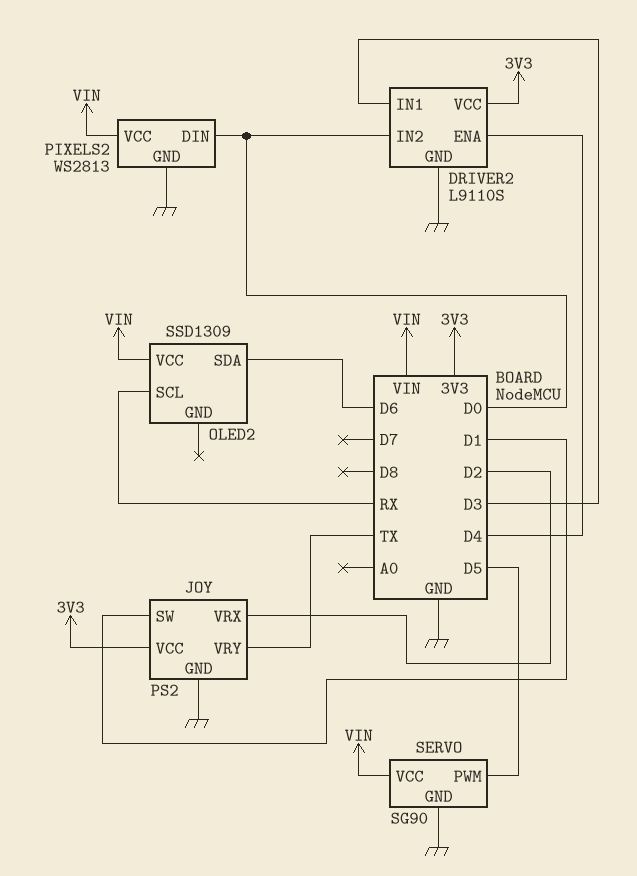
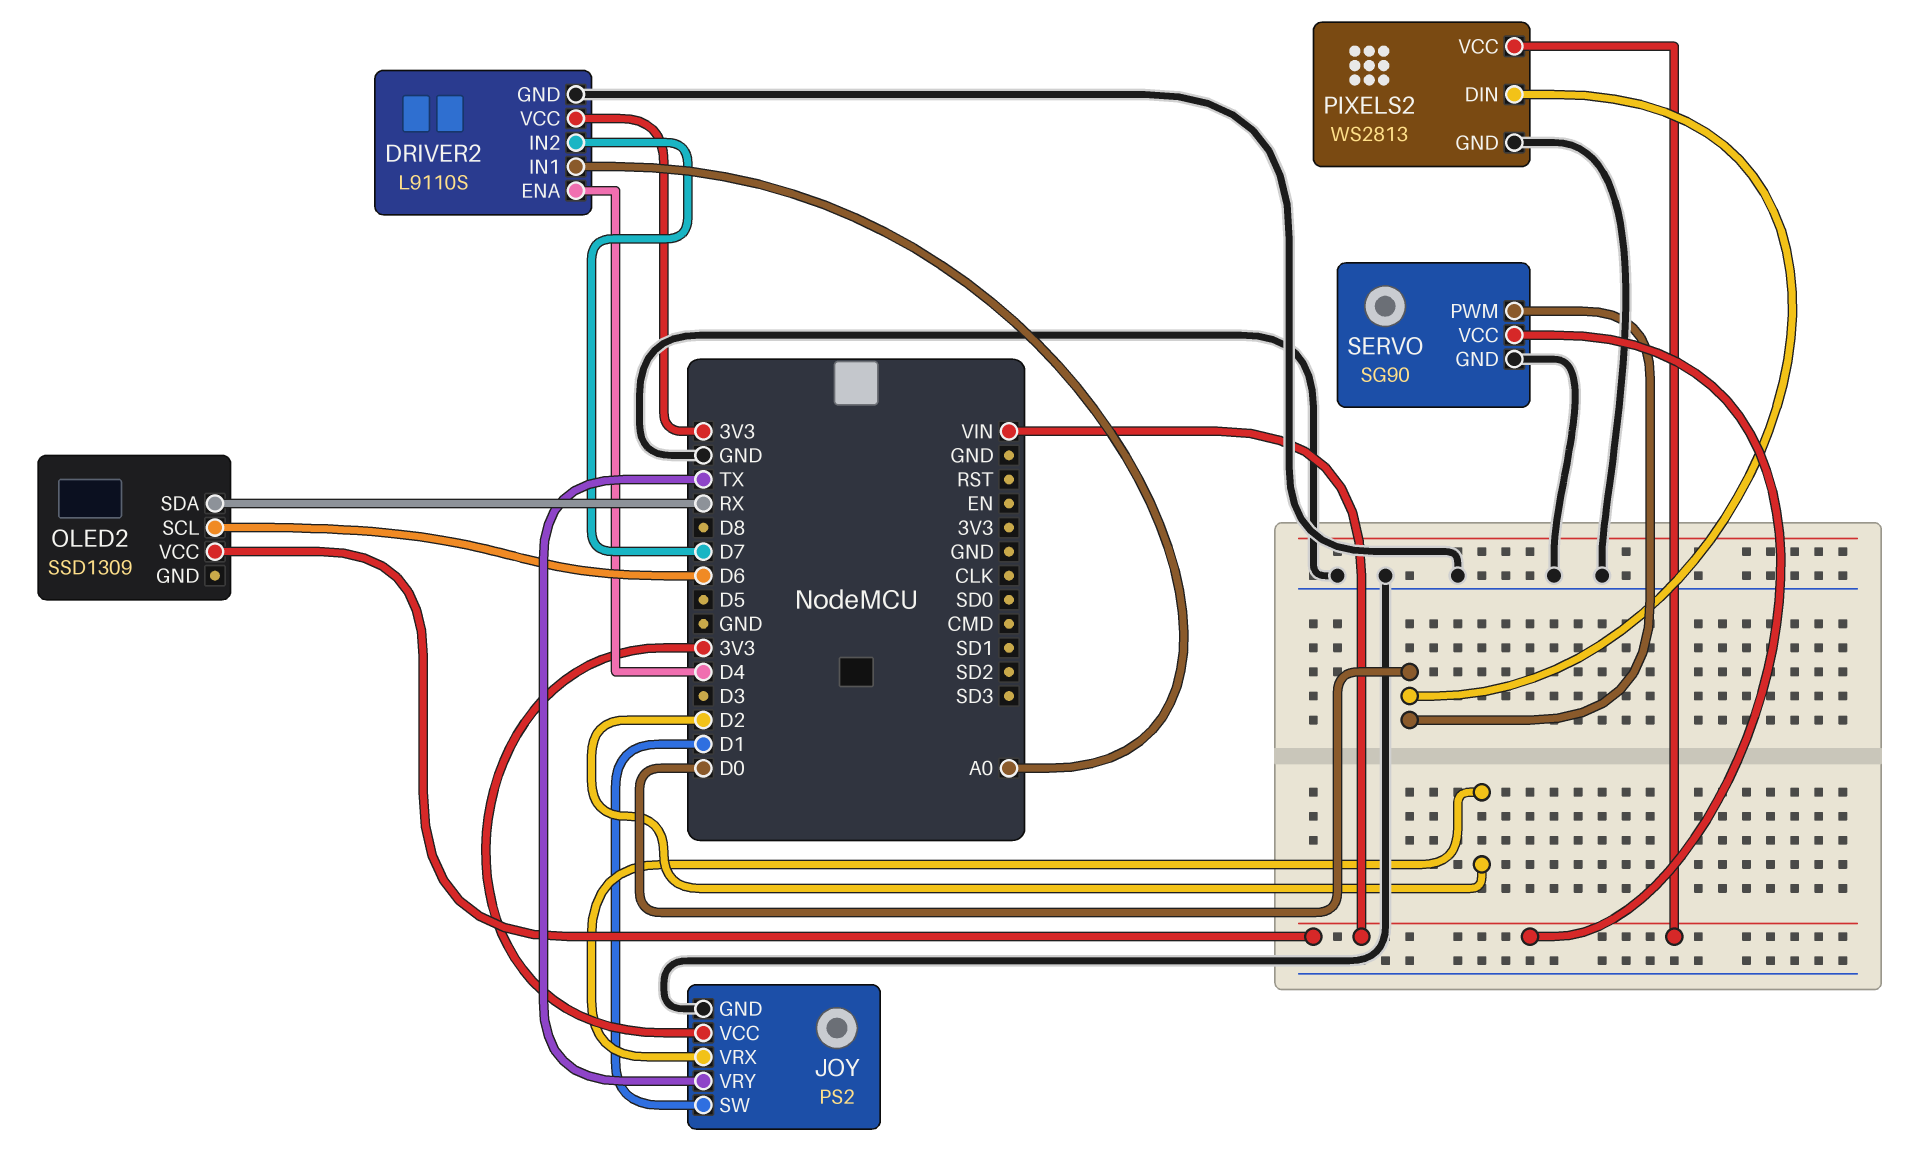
DRIVER2 pin IN1: D3 -> A0
DRIVER2 pin IN2: D0 -> D7
OLED2 pin SCL: RX -> D6
OLED2 pin SDA: D6 -> RX
SERVO pin PWM: D5 -> D0

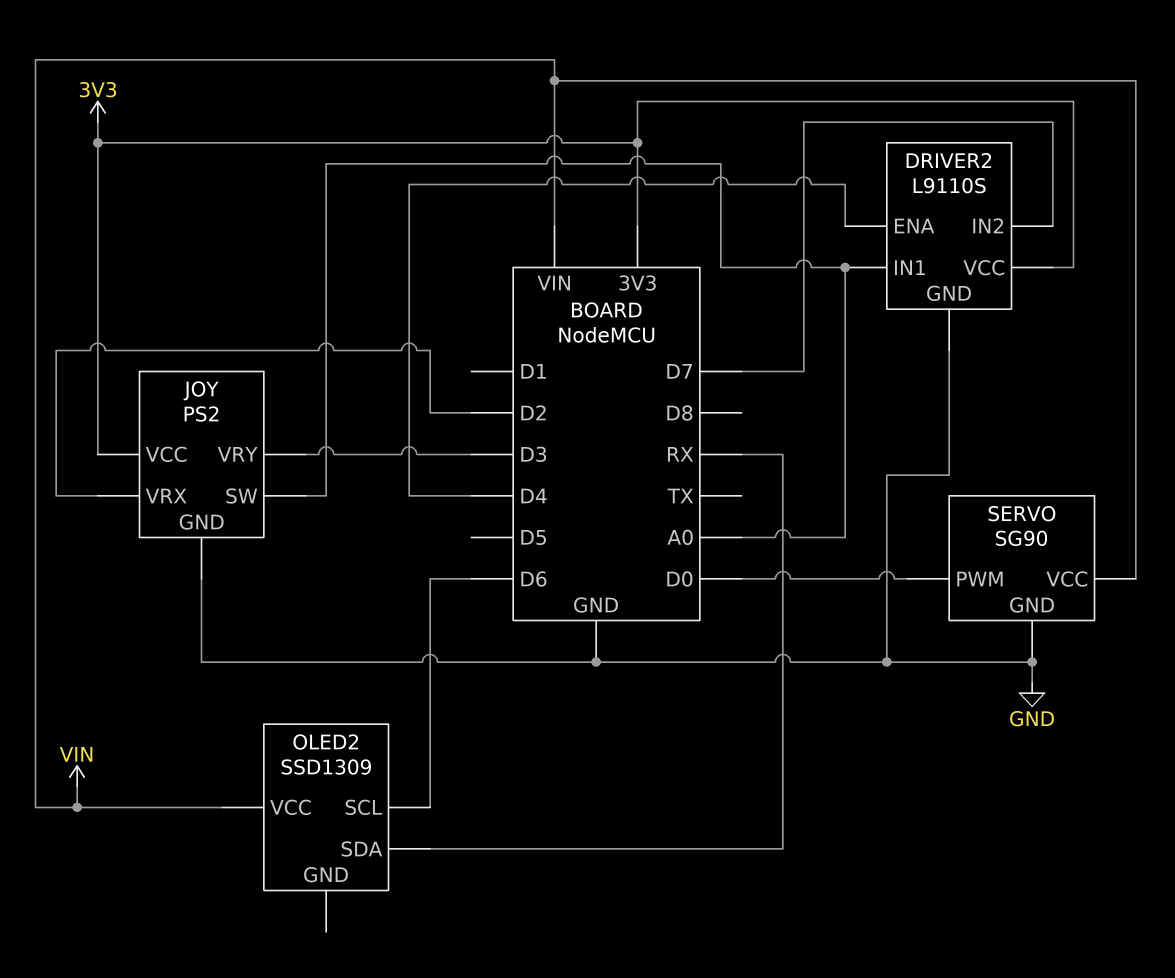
JOY pin SW: D1 -> A0
JOY pin VRY: TX -> D3
PIXELS2: WS2813 -> none
PIXELS2 pin DIN: D0 -> none
PIXELS2 pin GND: GND -> none
PIXELS2 pin VCC: VIN -> none

